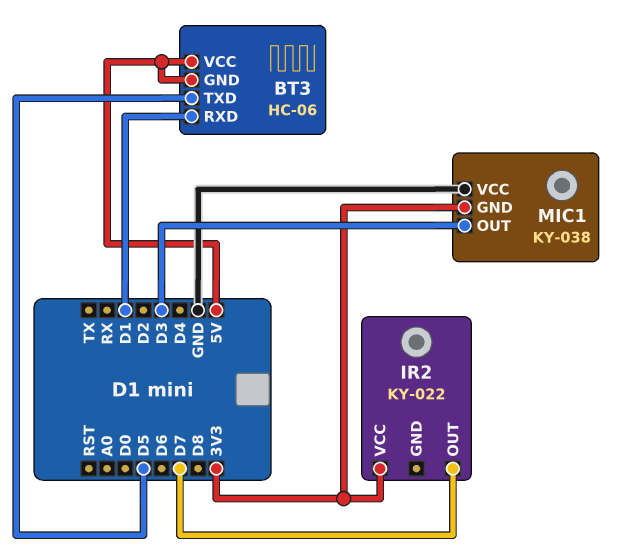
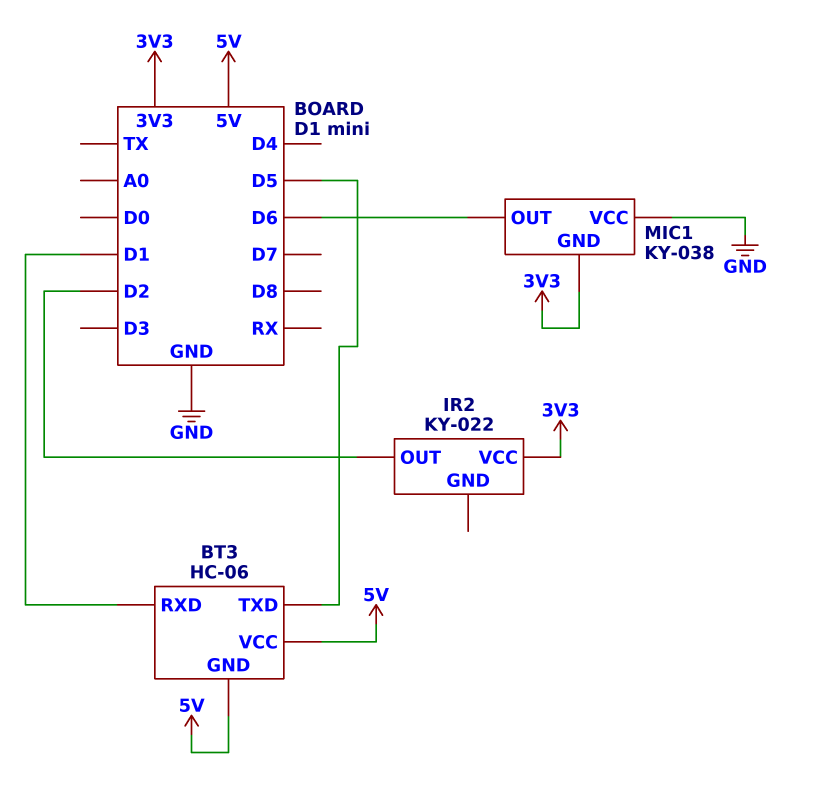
IR2 pin OUT: D7 -> D2
MIC1 pin OUT: D3 -> D6

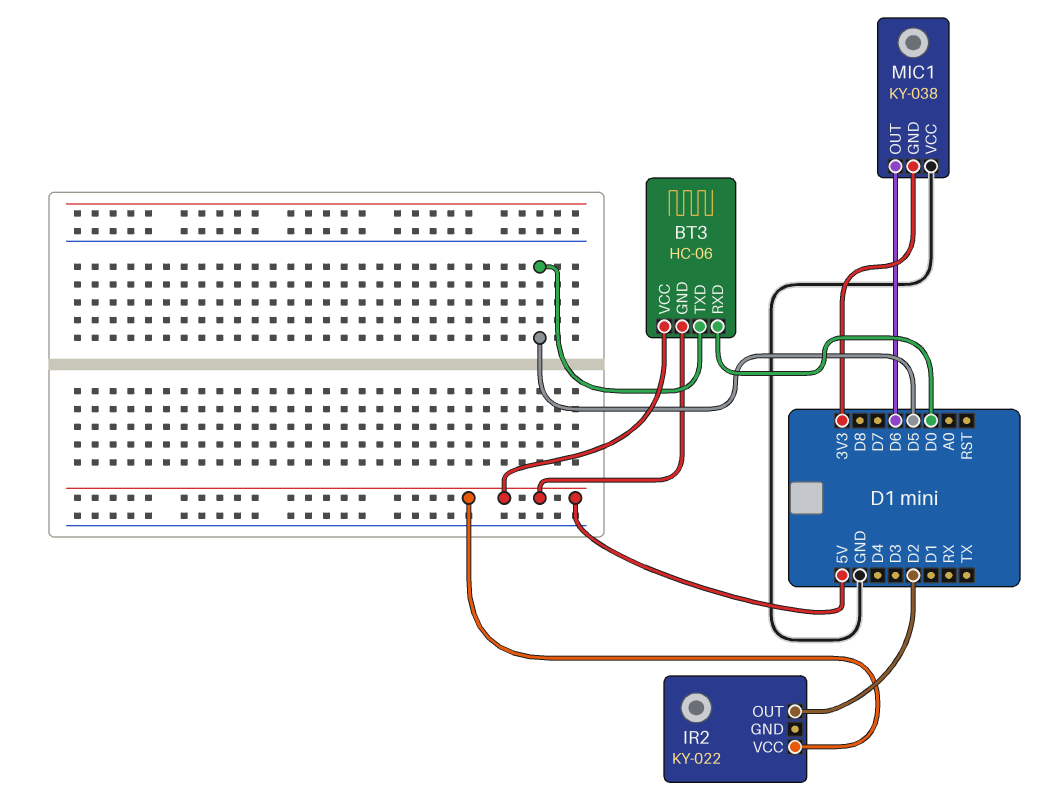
BT3 pin RXD: D1 -> D0
IR2 pin VCC: 3V3 -> 5V

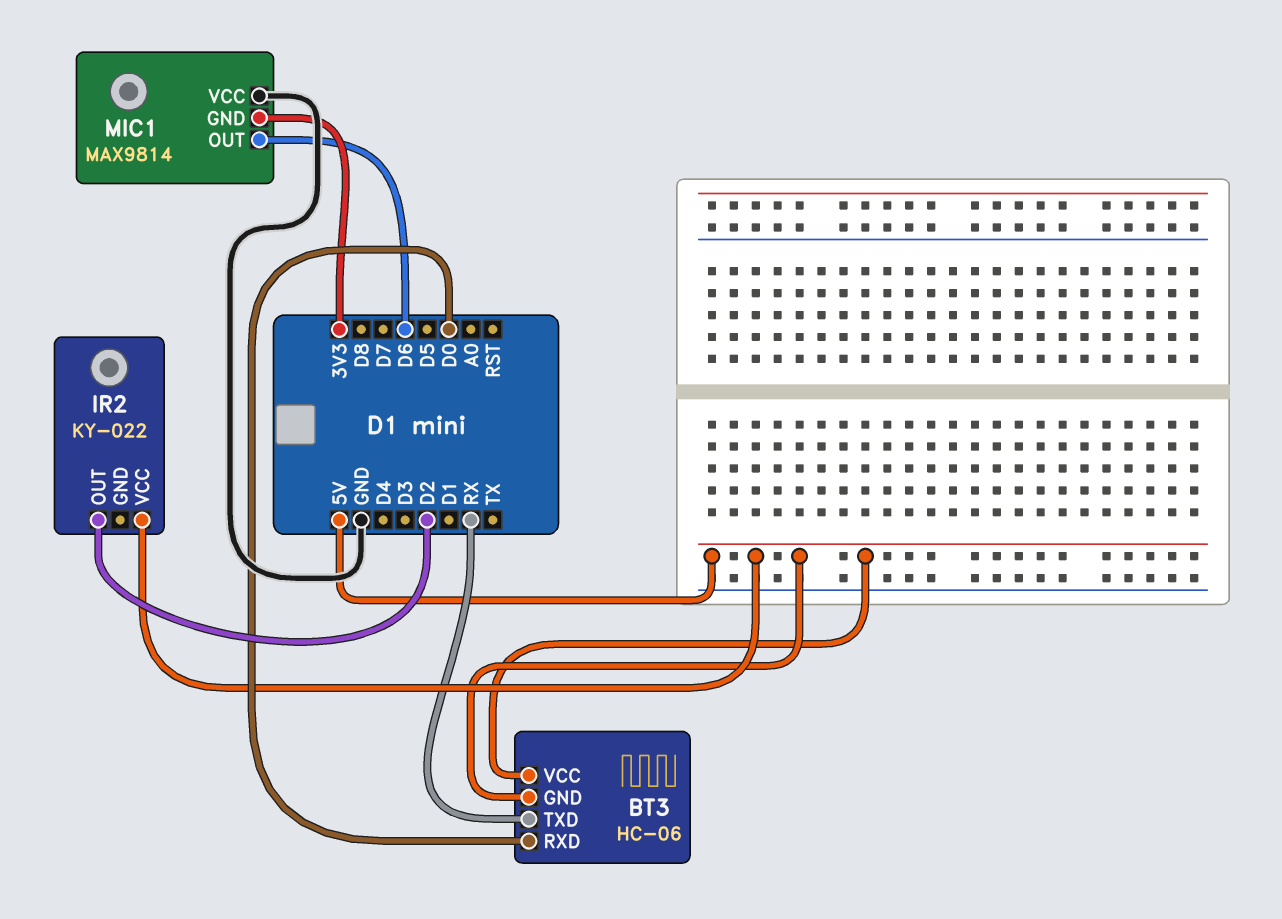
BT3 pin TXD: D5 -> RX
MIC1: KY-038 -> MAX9814

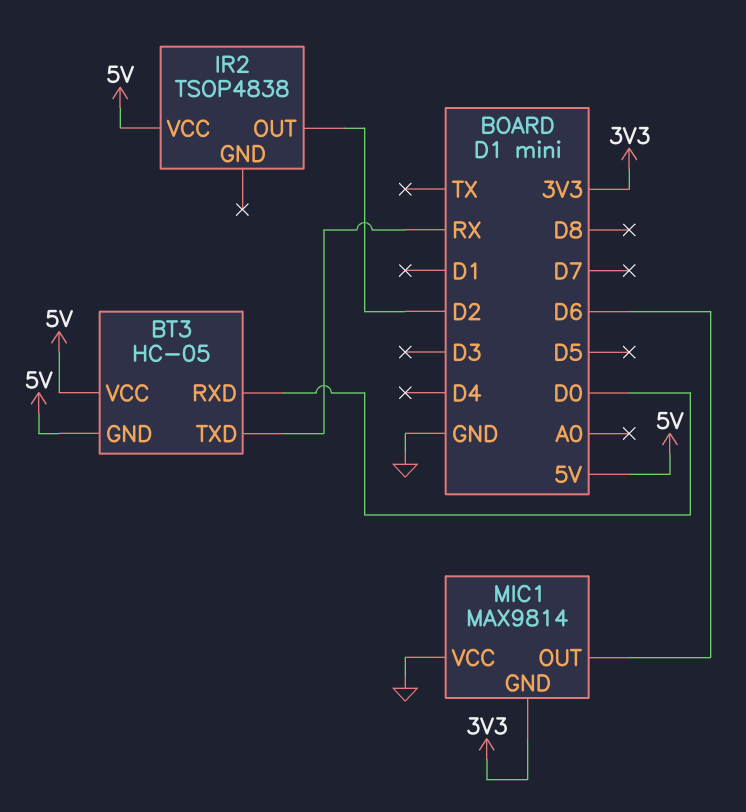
BT3: HC-06 -> HC-05
IR2: KY-022 -> TSOP4838

